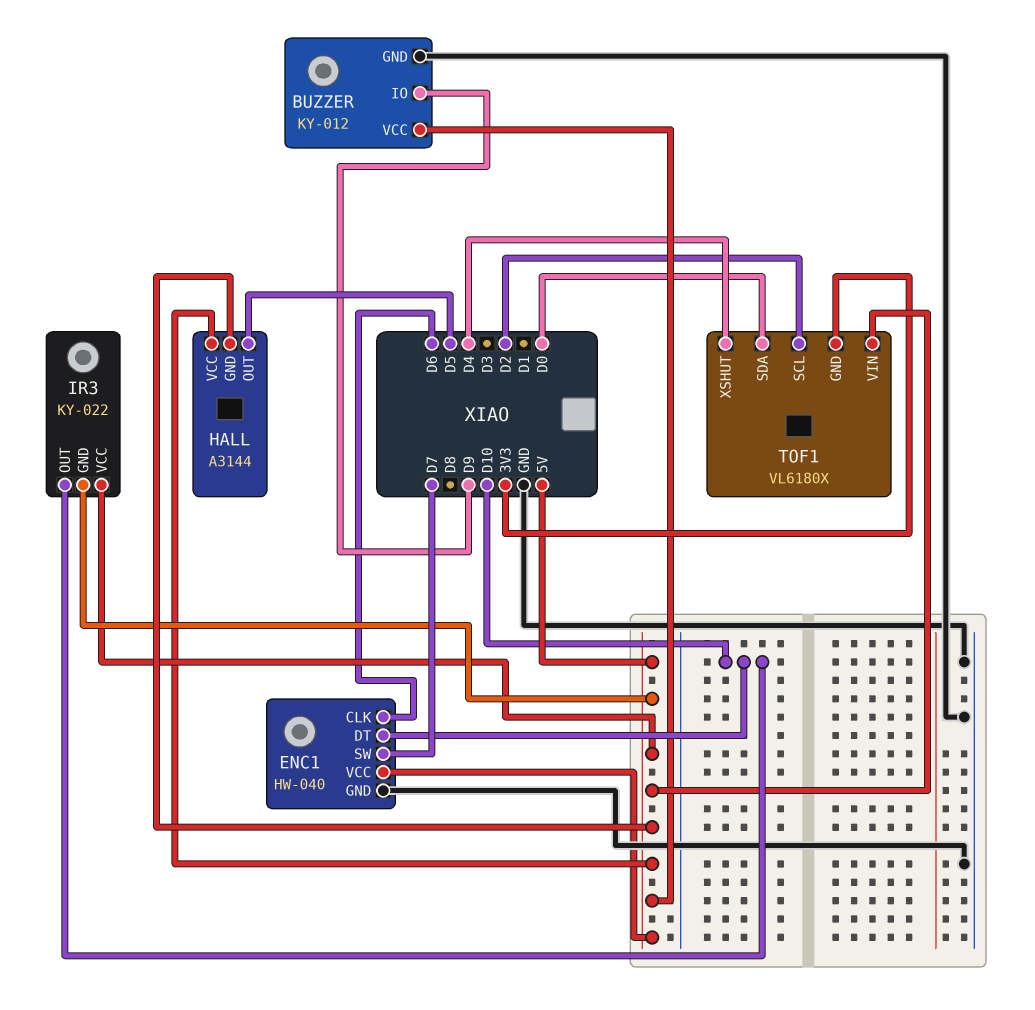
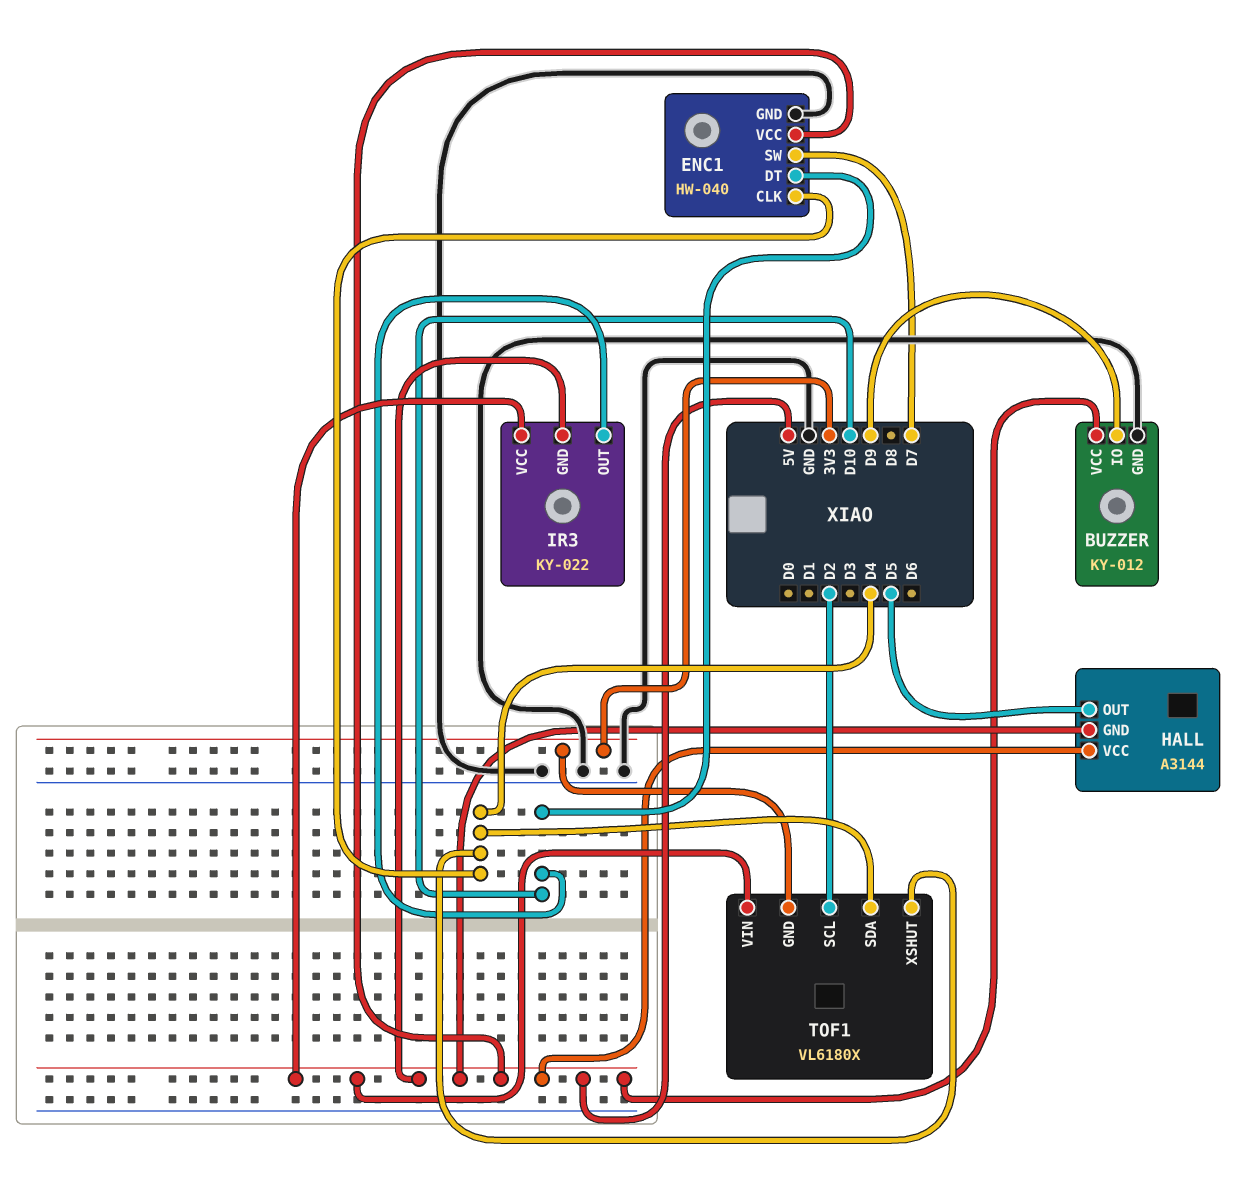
ENC1 pin CLK: D6 -> D4
TOF1 pin SDA: D0 -> D4

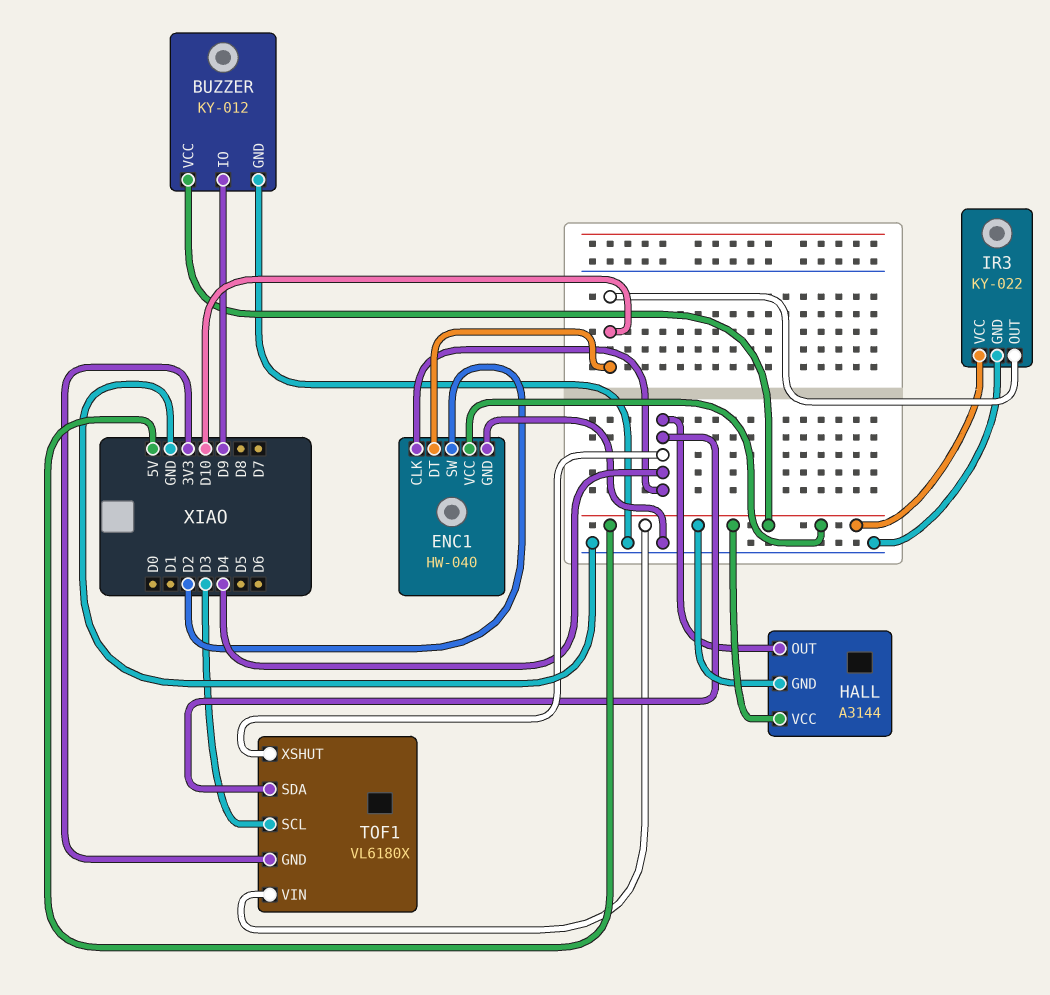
ENC1 pin SW: D7 -> D2
HALL pin OUT: D5 -> D4
IR3 pin GND: 5V -> GND
TOF1 pin SCL: D2 -> D3

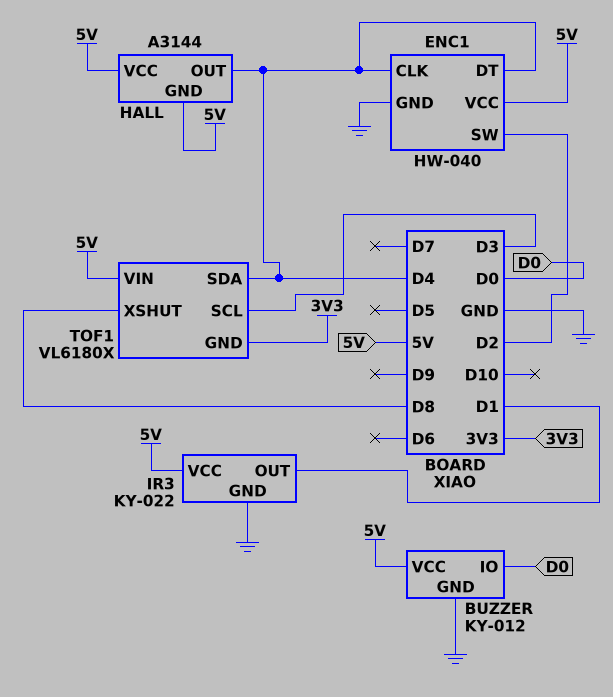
BUZZER pin IO: D9 -> D0
ENC1 pin DT: D10 -> D4
IR3 pin OUT: D10 -> D1
TOF1 pin XSHUT: D4 -> D8

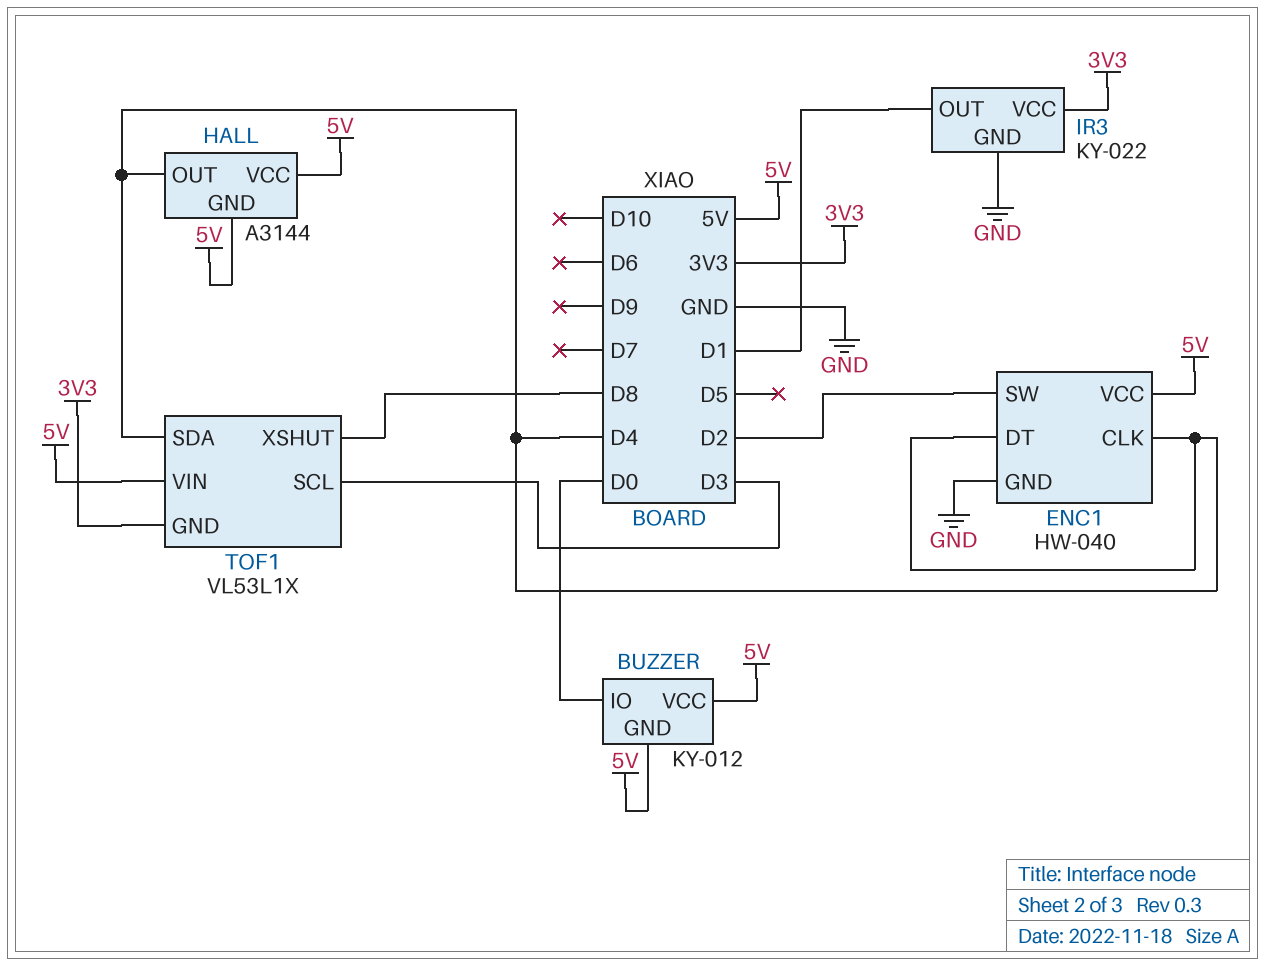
BUZZER pin GND: GND -> 5V
IR3 pin VCC: 5V -> 3V3
TOF1: VL6180X -> VL53L1X

